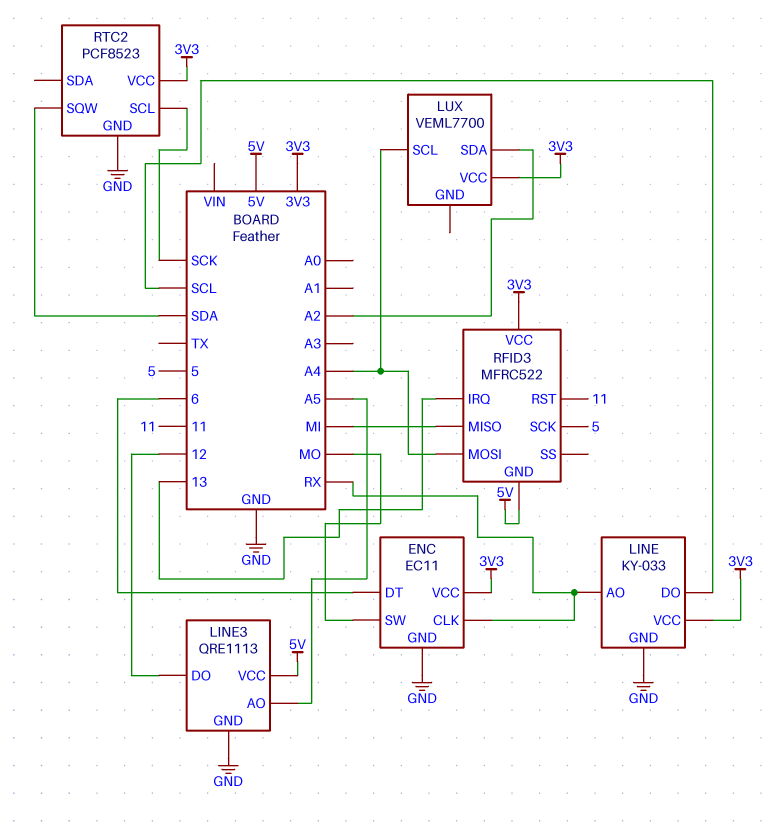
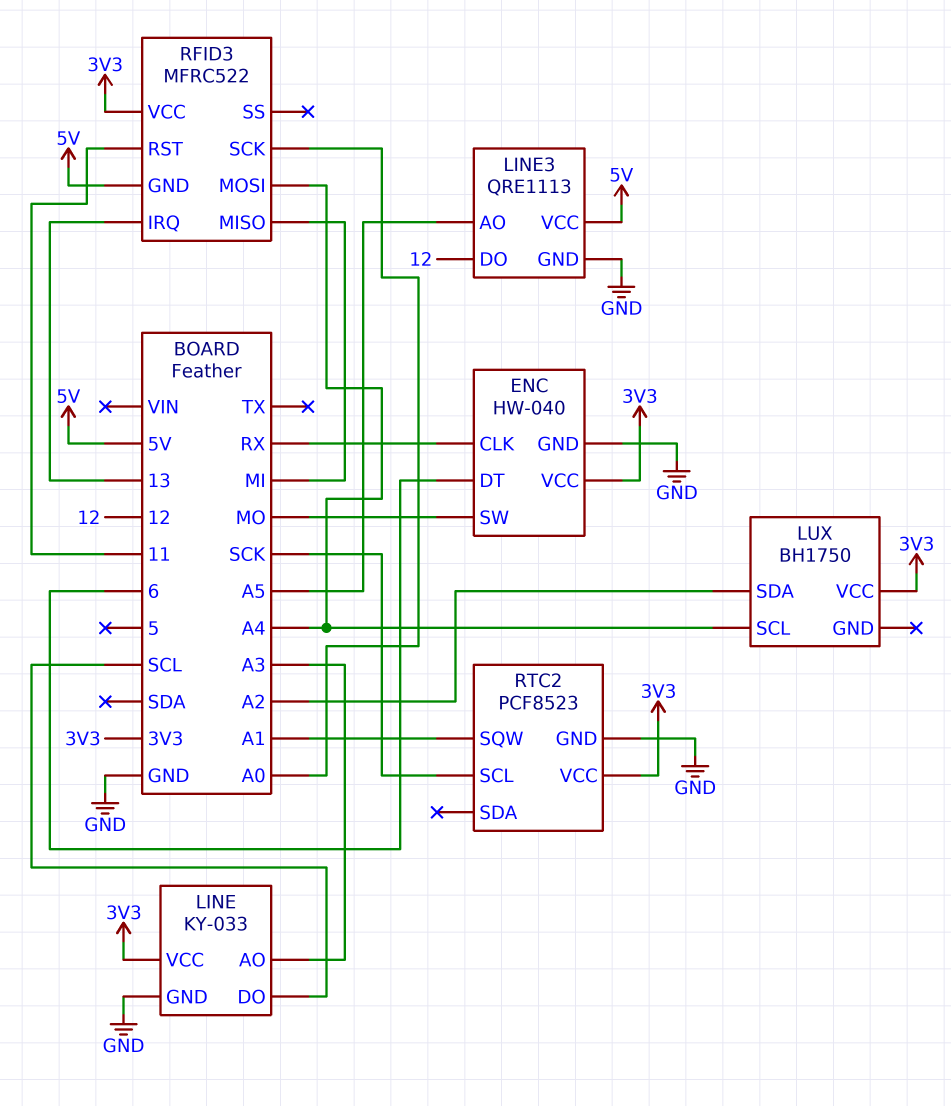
ENC: EC11 -> HW-040
LINE pin AO: RX -> A3
LUX: VEML7700 -> BH1750
RFID3 pin SCK: 5 -> A0
RTC2 pin SQW: SDA -> A1

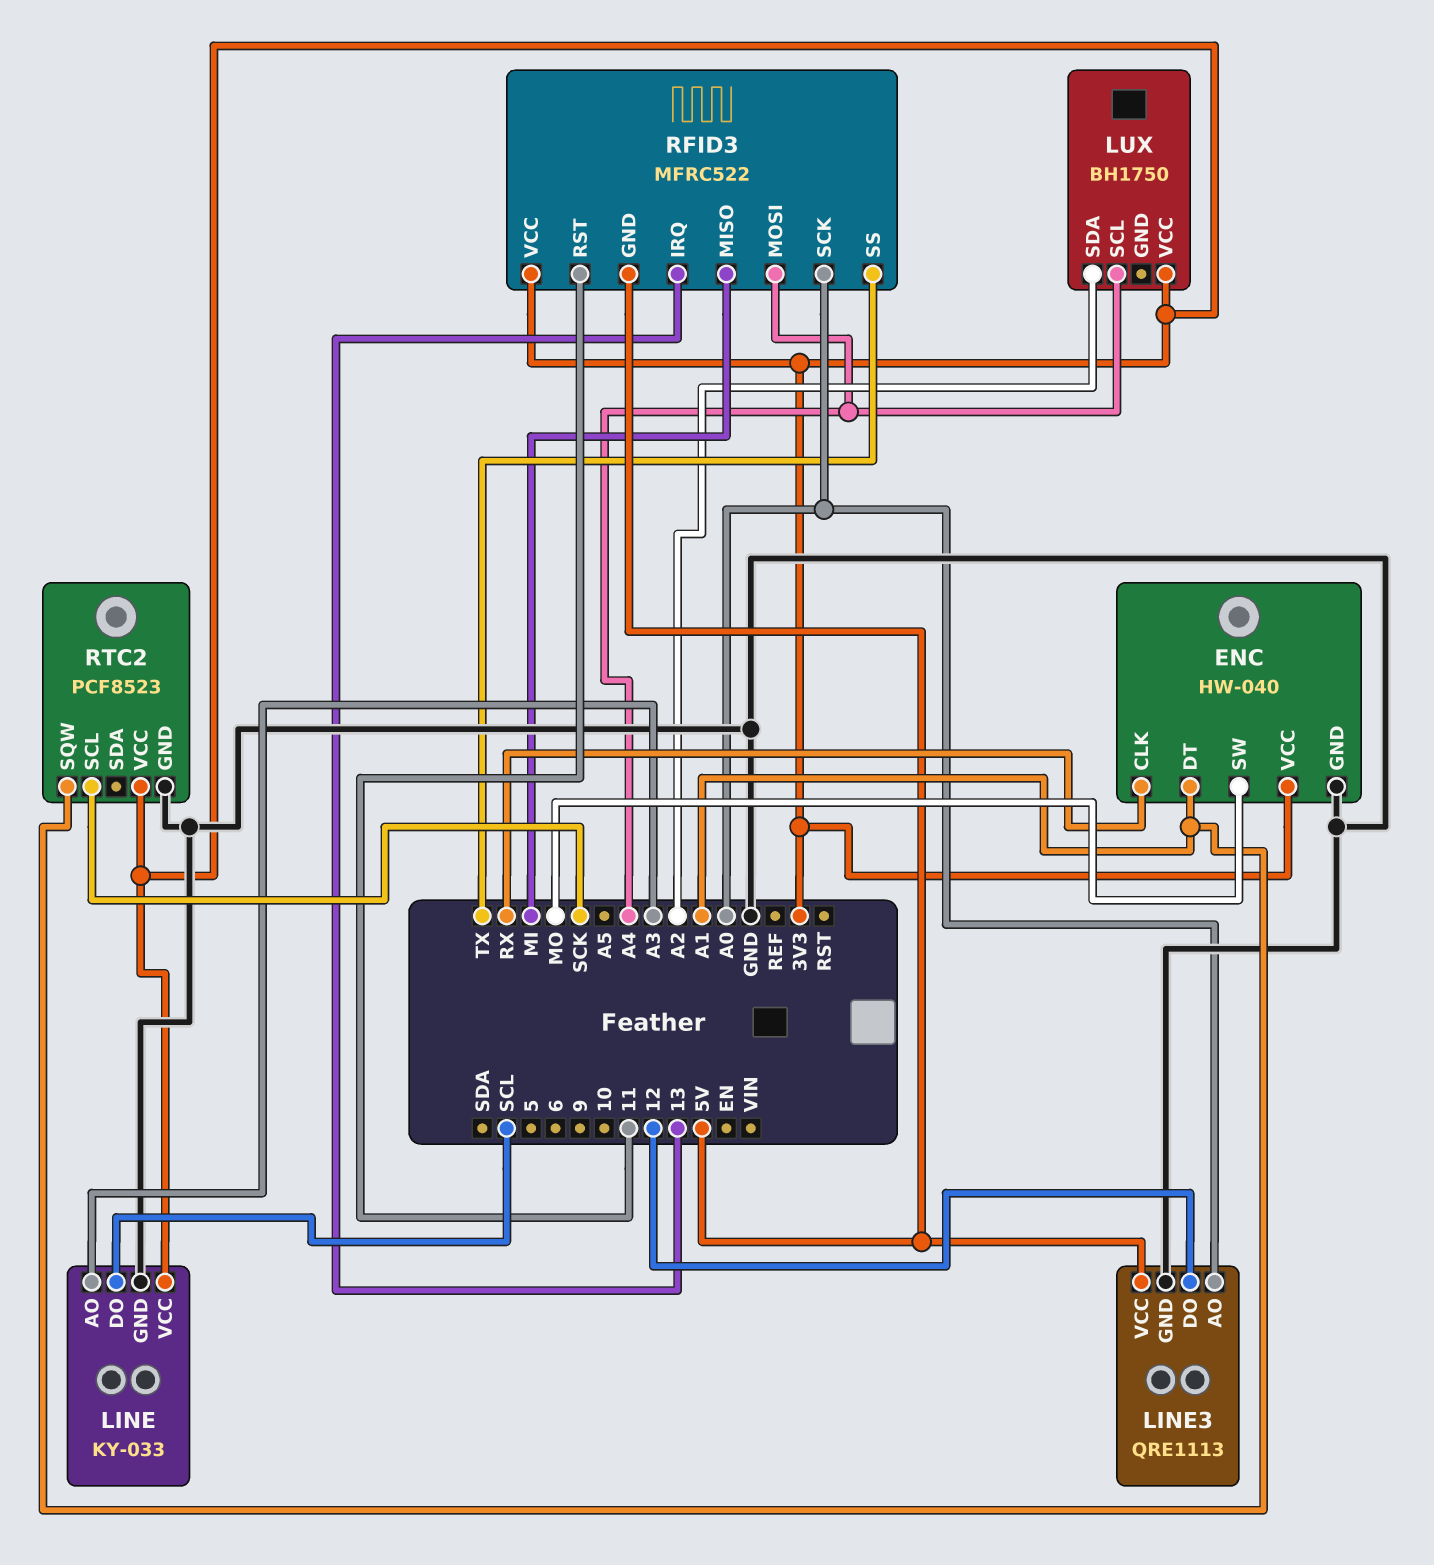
ENC pin DT: 6 -> A1
LINE3 pin AO: A5 -> A0
RFID3 pin SS: none -> TX

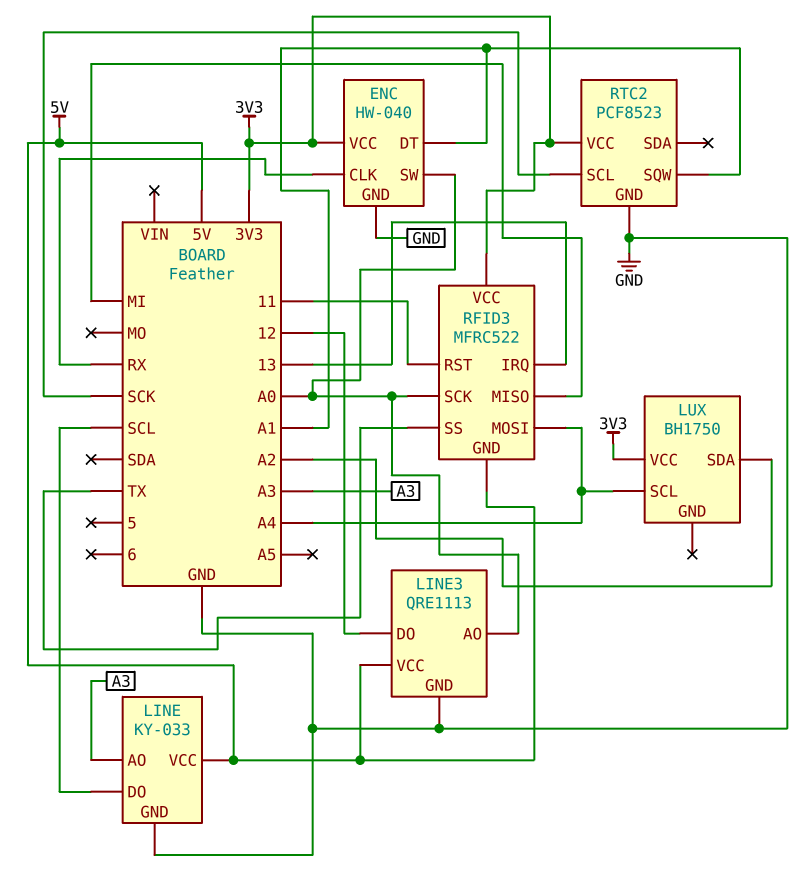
ENC pin SW: MO -> A0
LINE pin VCC: 3V3 -> 5V

